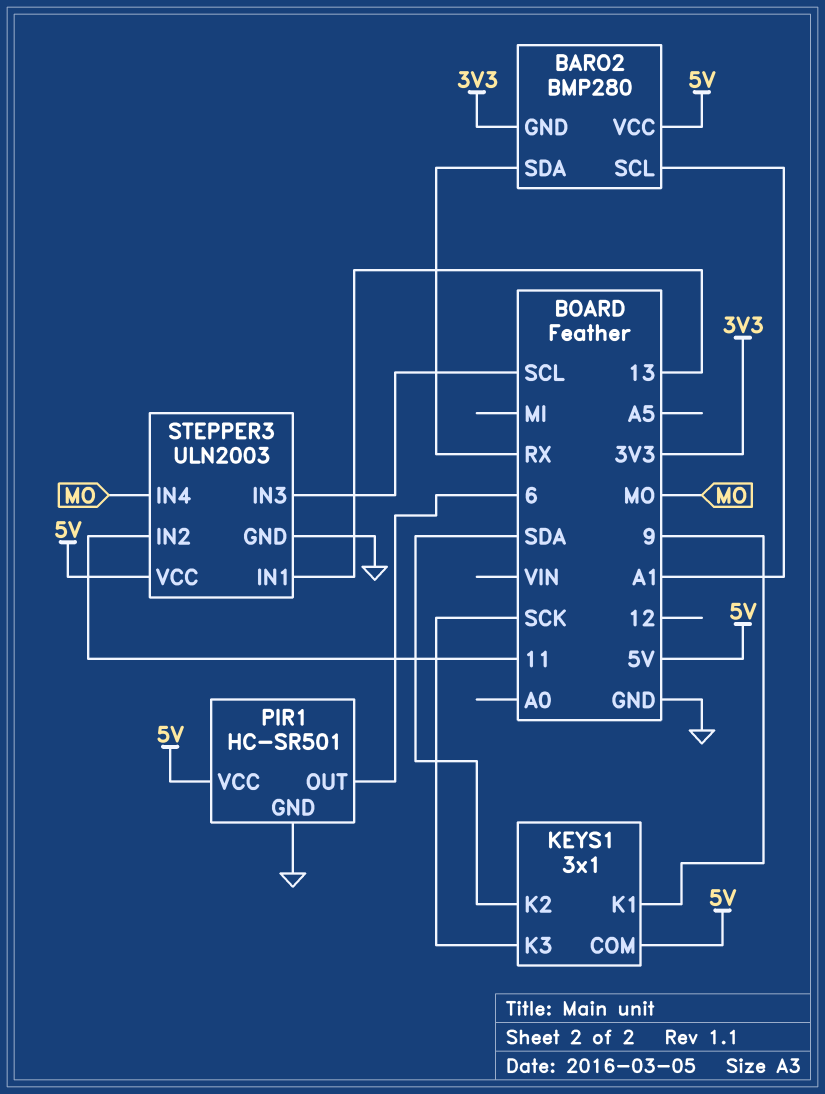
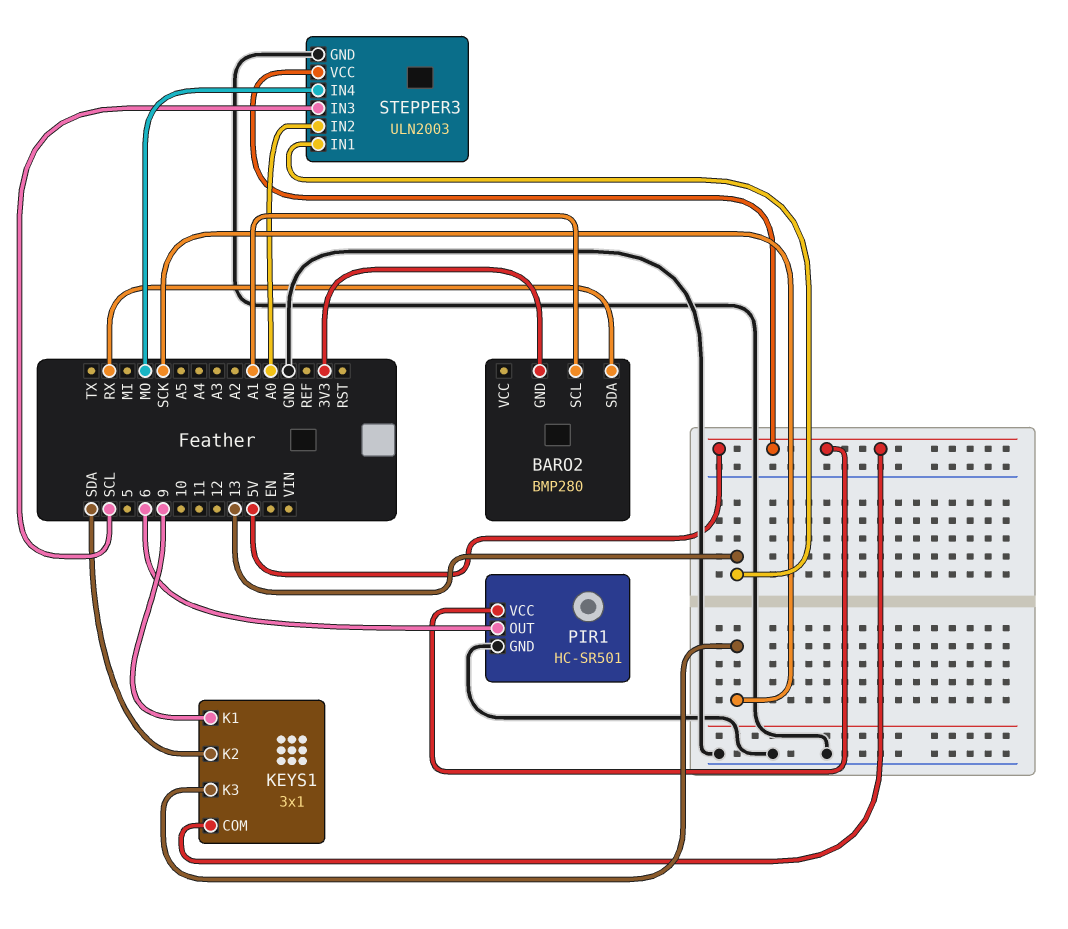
BARO2 pin VCC: 5V -> none
STEPPER3 pin IN2: 11 -> A0

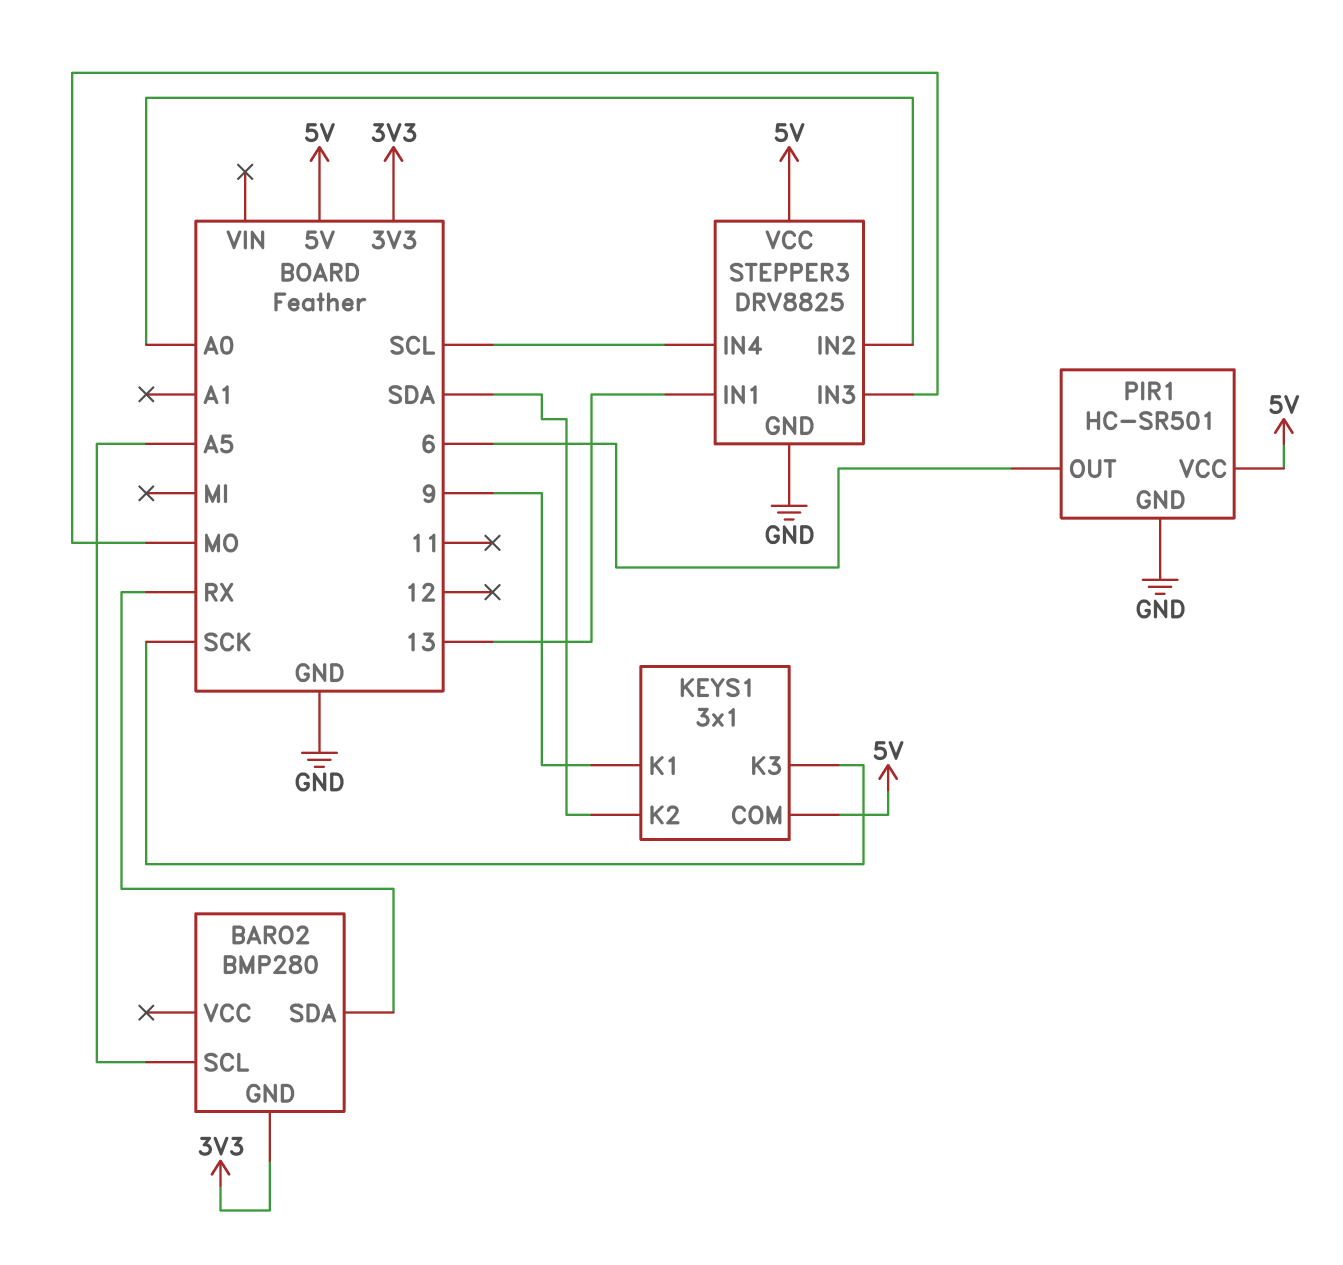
BARO2 pin SCL: A1 -> A5
STEPPER3: ULN2003 -> DRV8825
STEPPER3 pin IN3: SCL -> MO
STEPPER3 pin IN4: MO -> SCL

